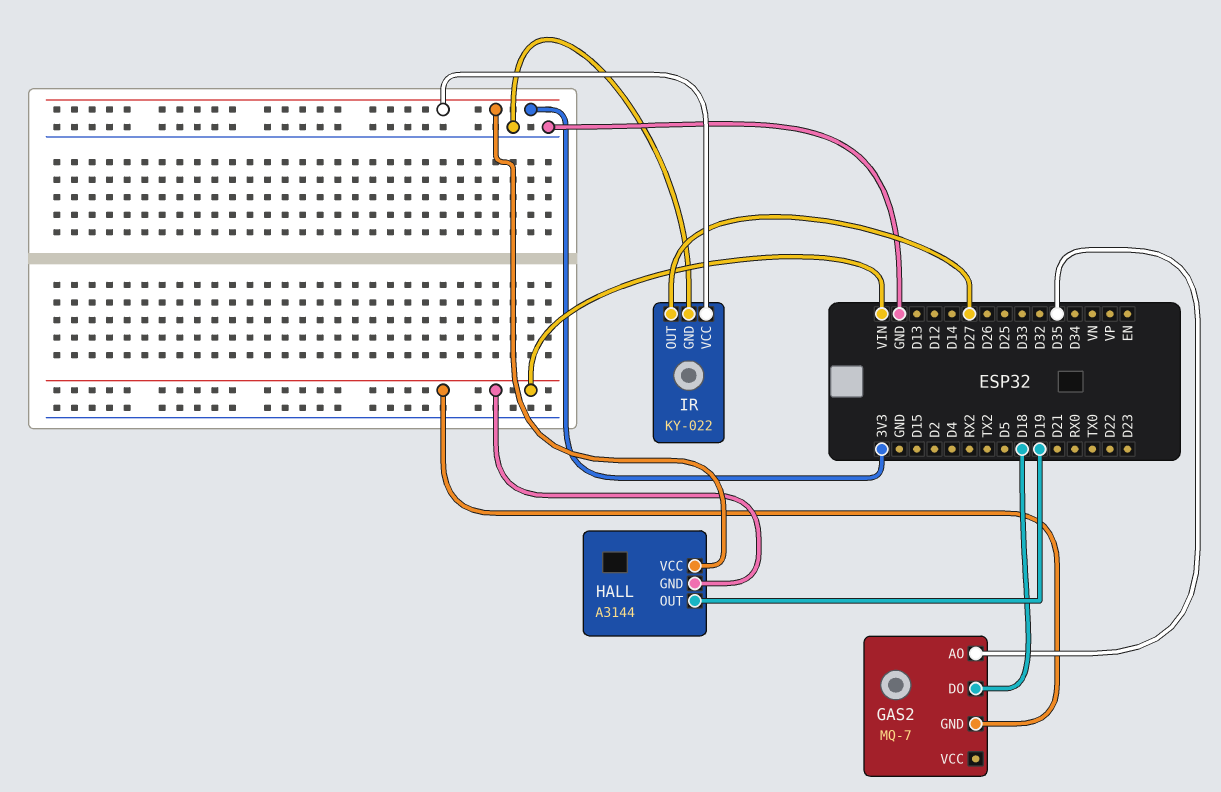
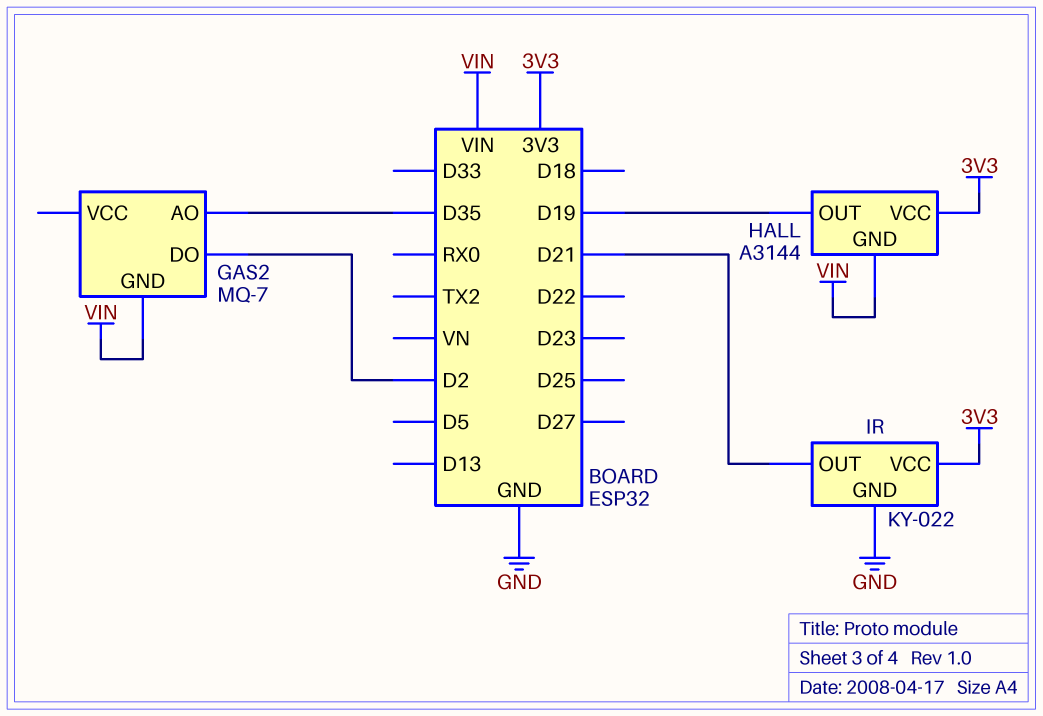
GAS2 pin DO: D18 -> D2
IR pin OUT: D27 -> D21

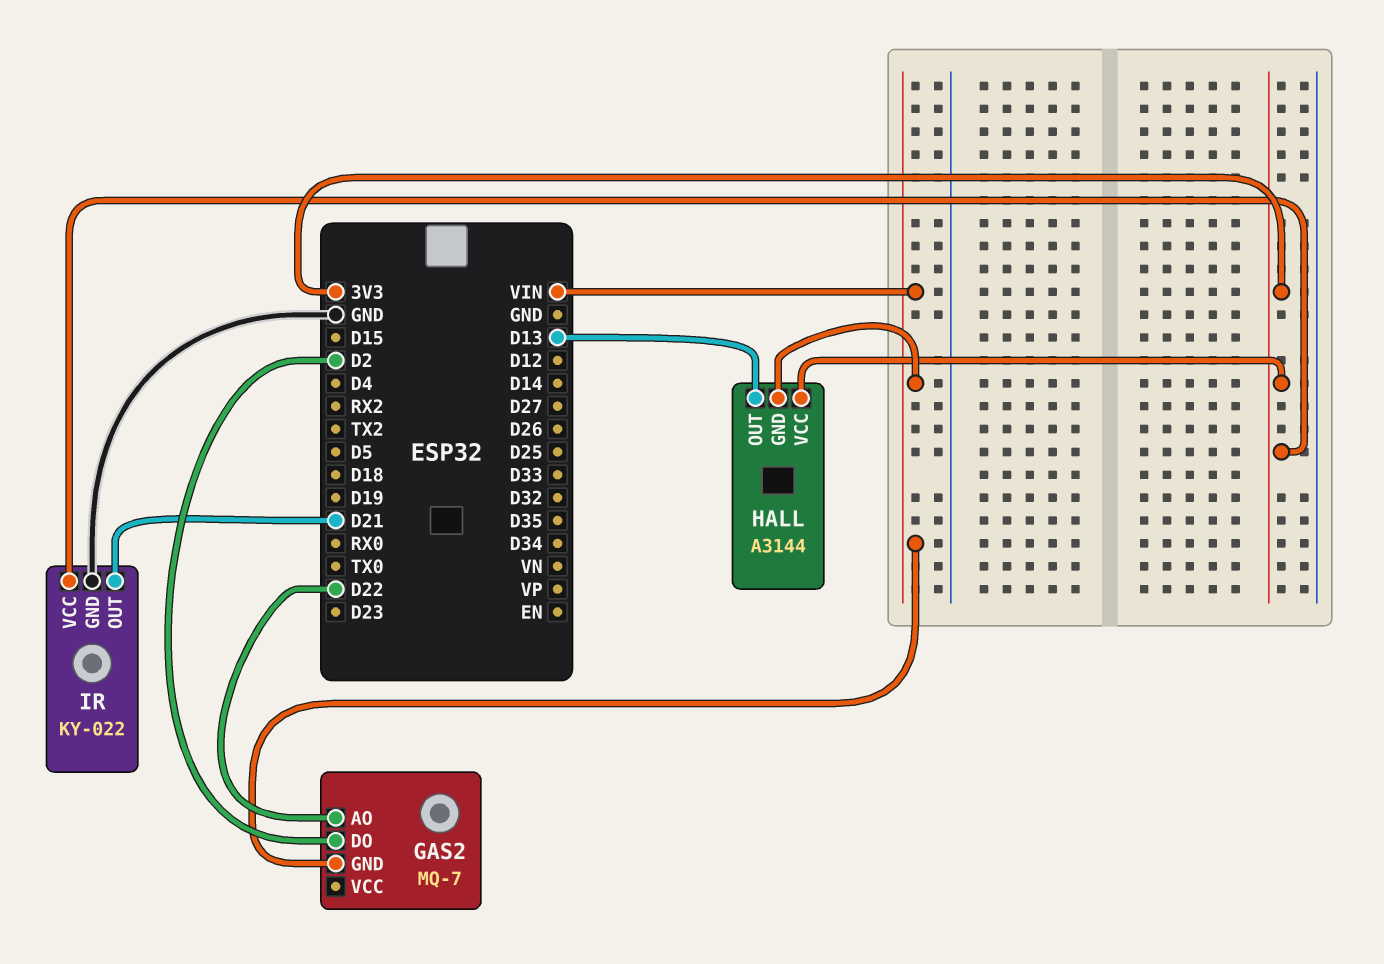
GAS2 pin AO: D35 -> D22
HALL pin OUT: D19 -> D13

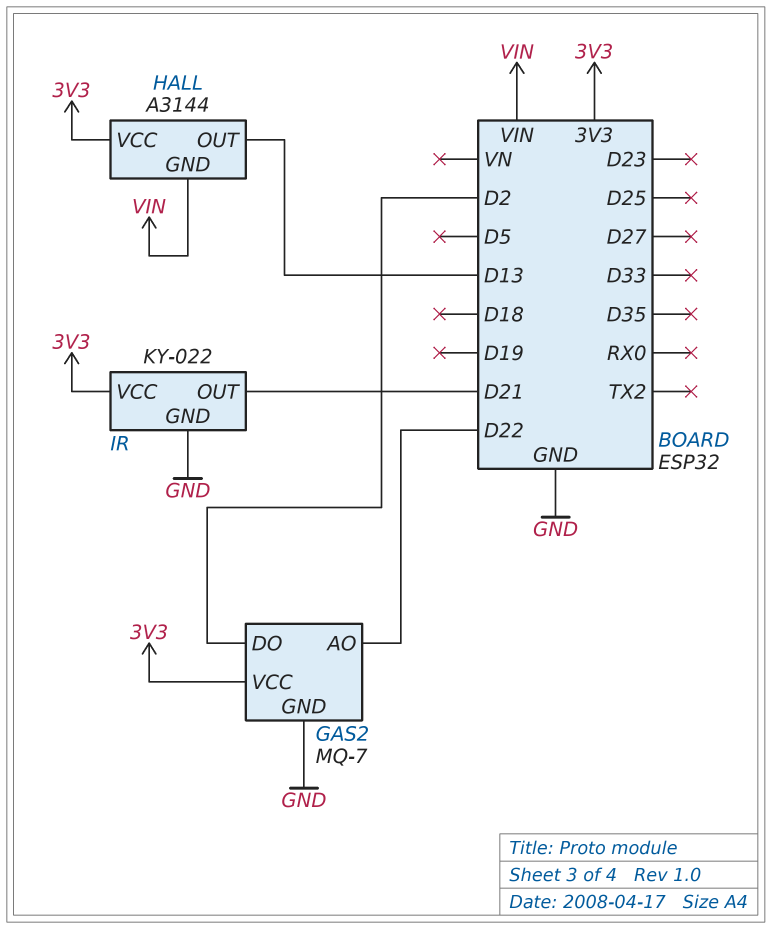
GAS2 pin GND: VIN -> GND
GAS2 pin VCC: none -> 3V3

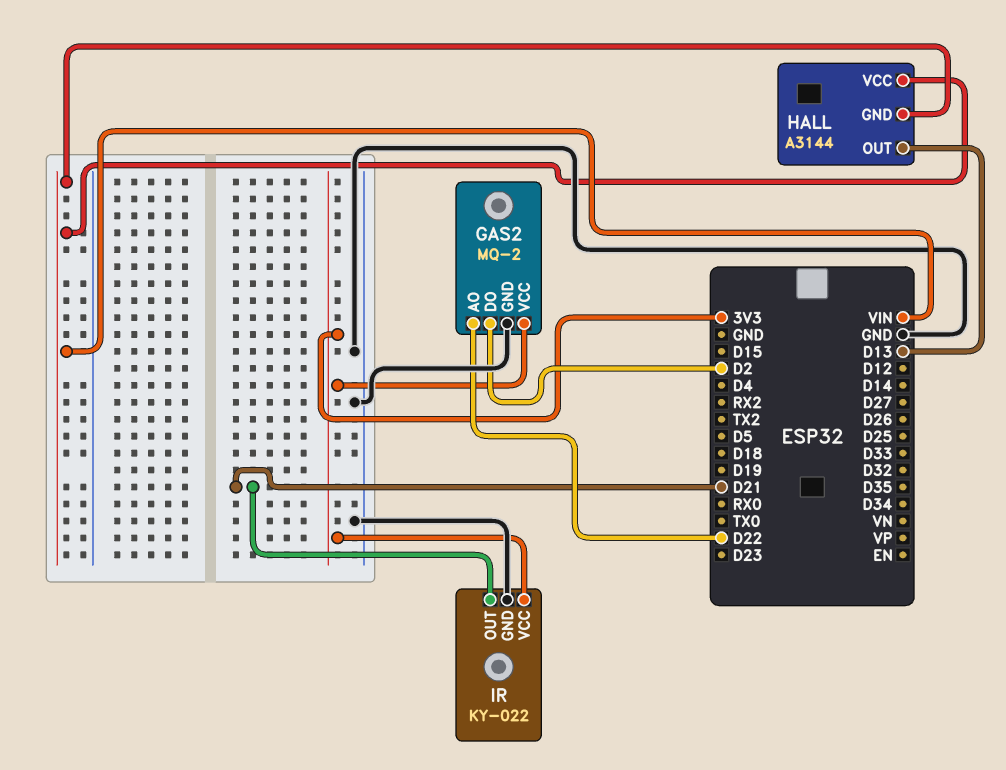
GAS2: MQ-7 -> MQ-2
HALL pin VCC: 3V3 -> VIN

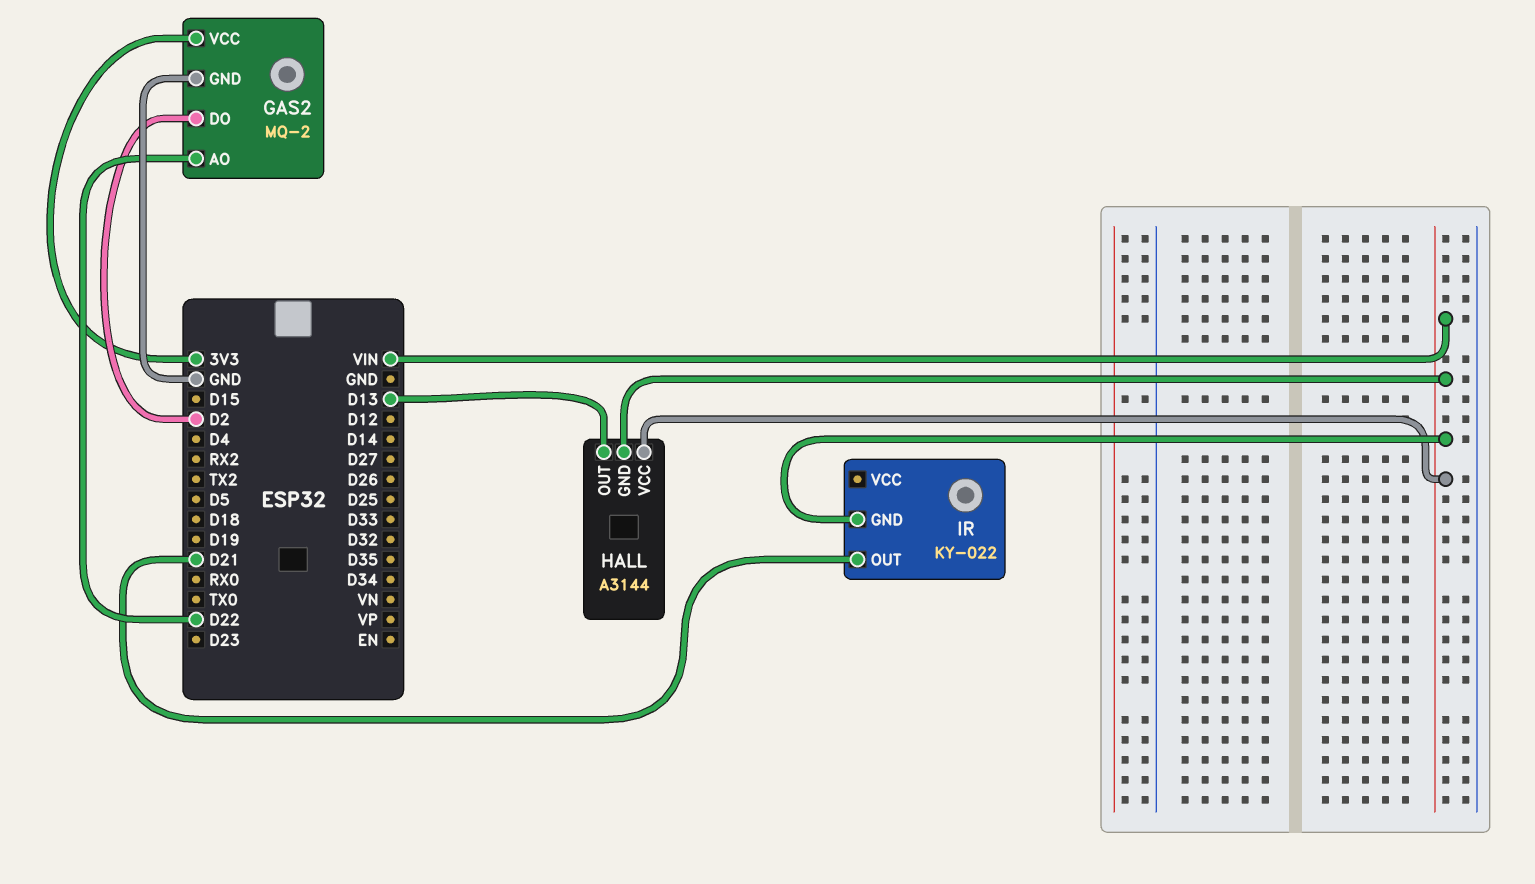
IR pin GND: GND -> VIN
IR pin VCC: 3V3 -> none

